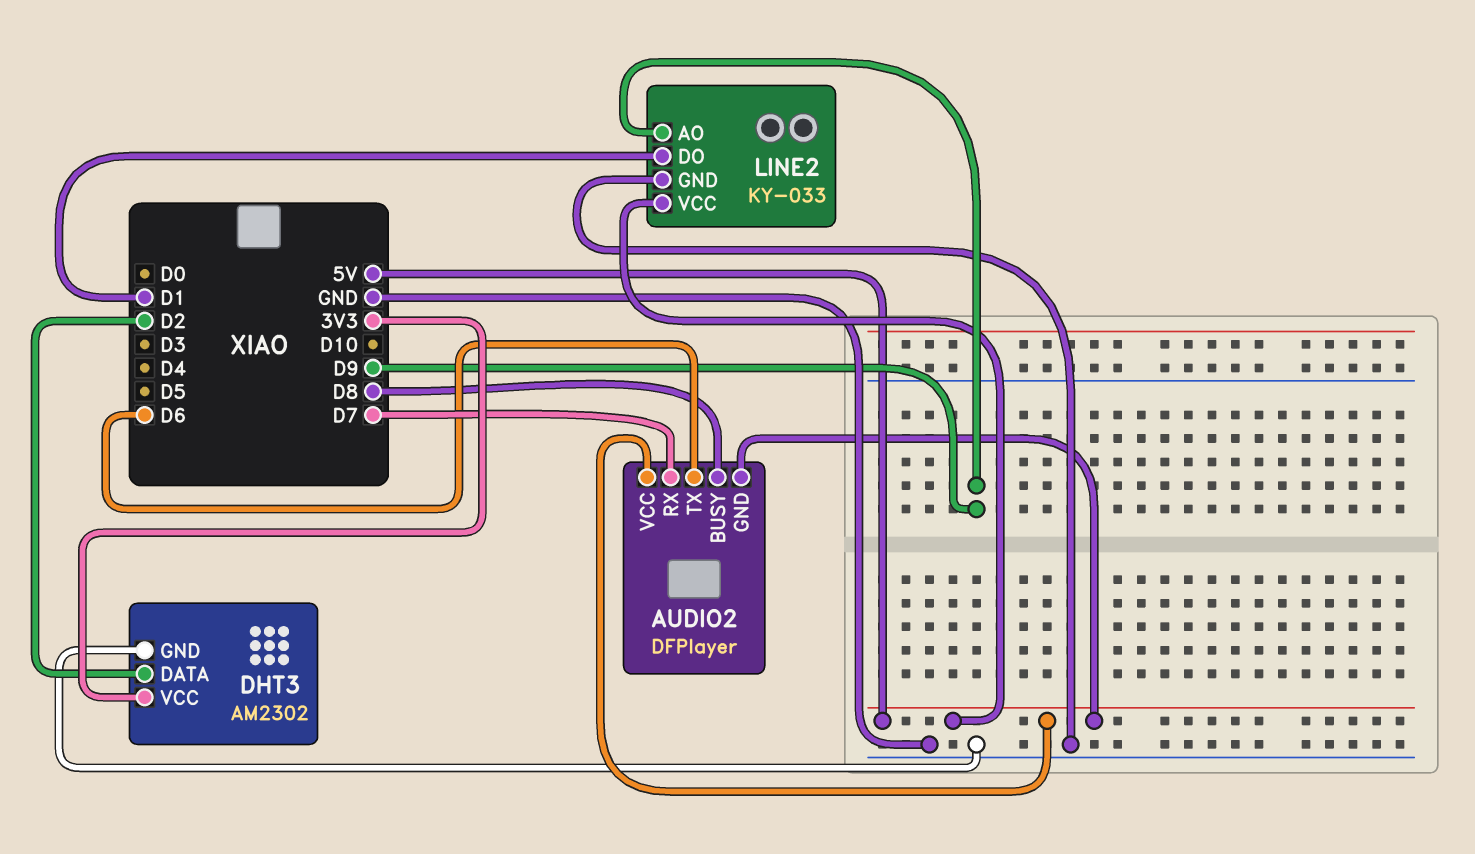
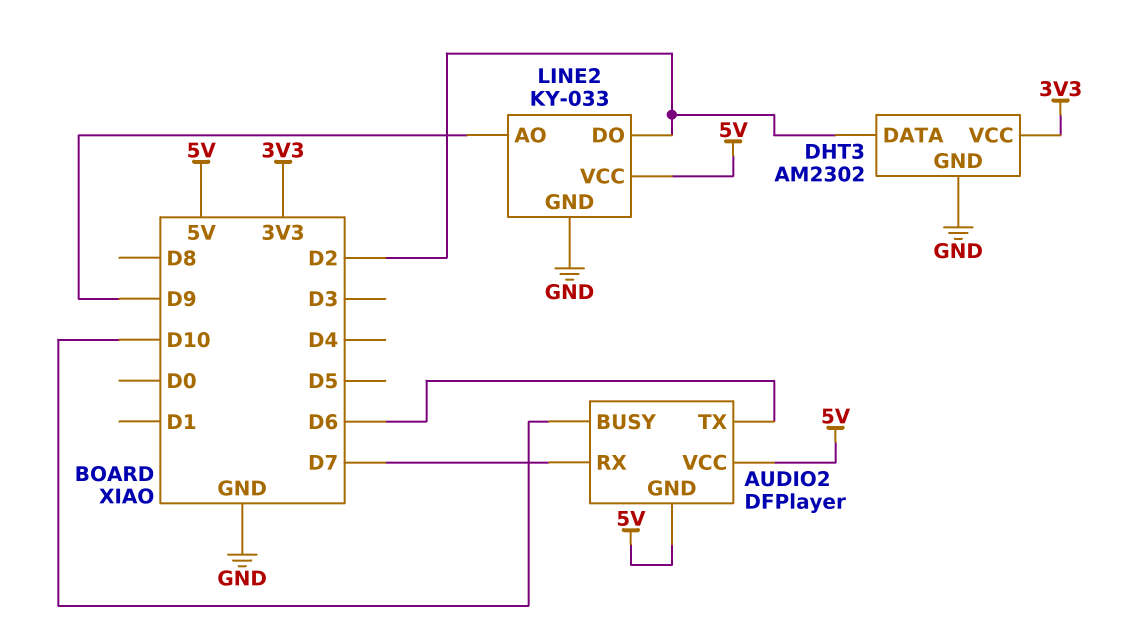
AUDIO2 pin BUSY: D8 -> D10
LINE2 pin DO: D1 -> D2

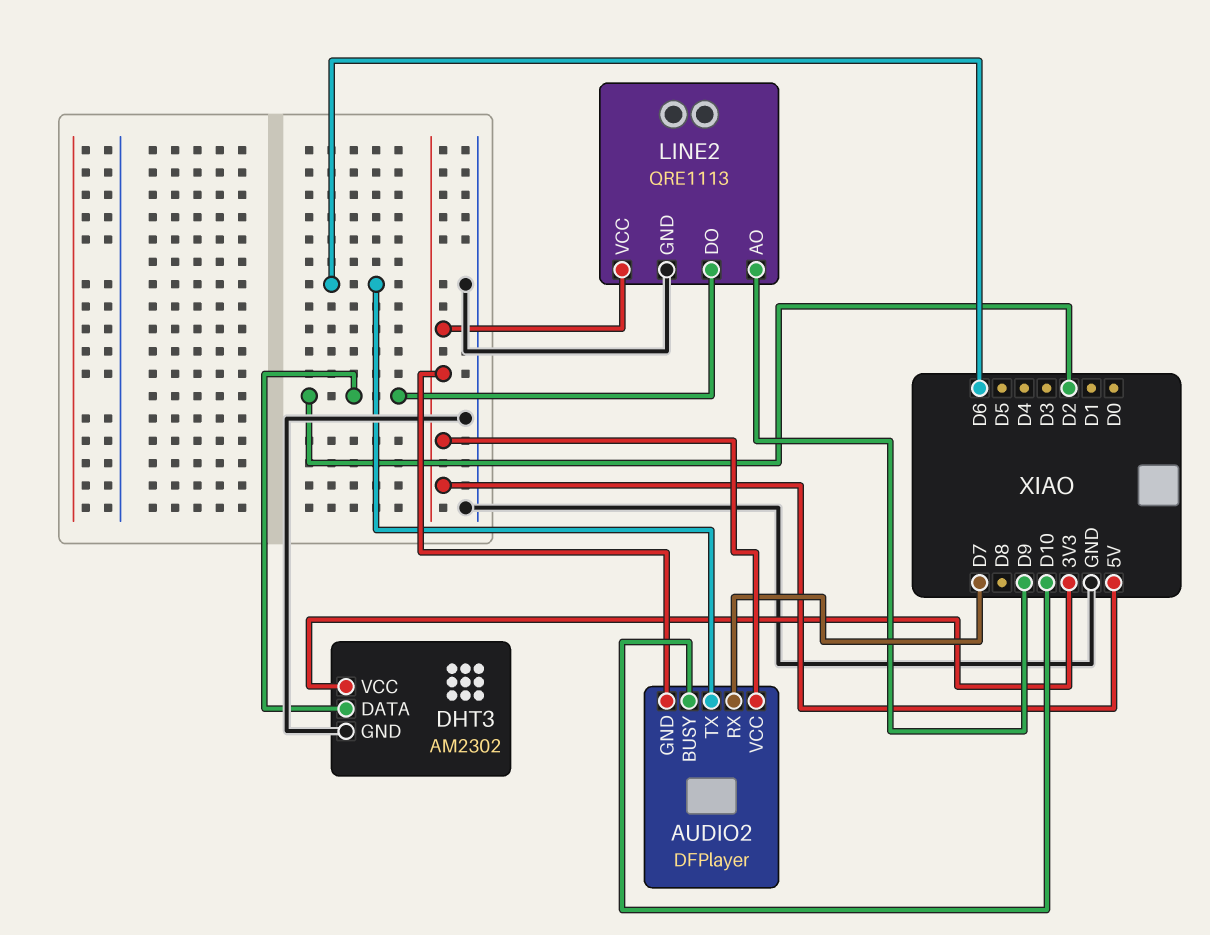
LINE2: KY-033 -> QRE1113

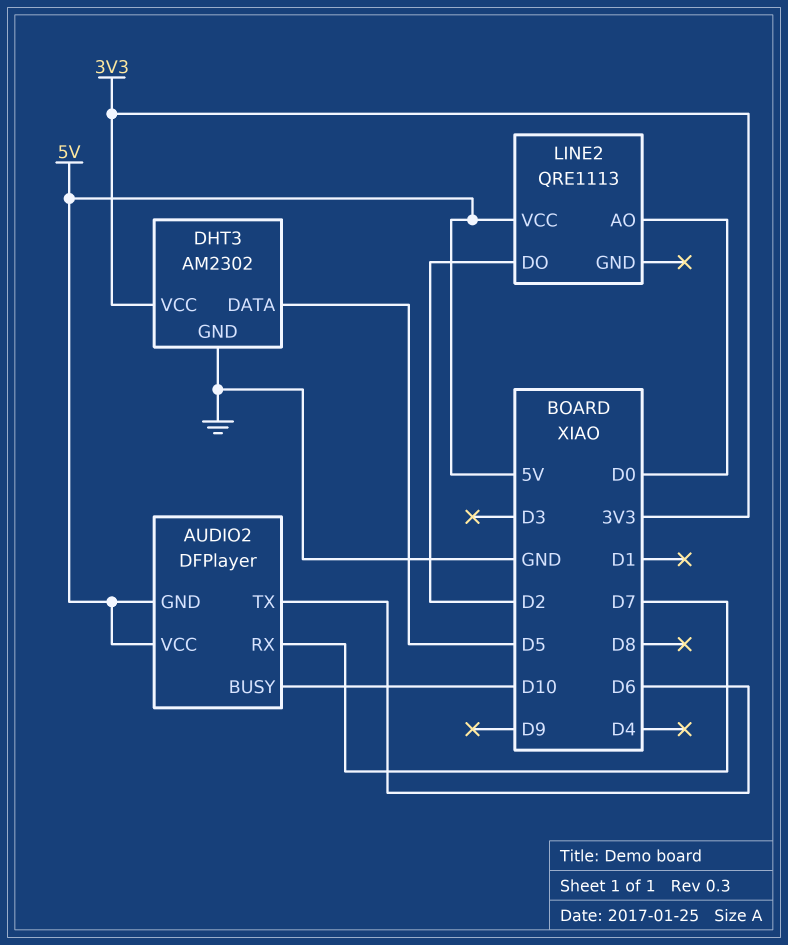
DHT3 pin DATA: D2 -> D5
LINE2 pin AO: D9 -> D0
LINE2 pin GND: GND -> none

